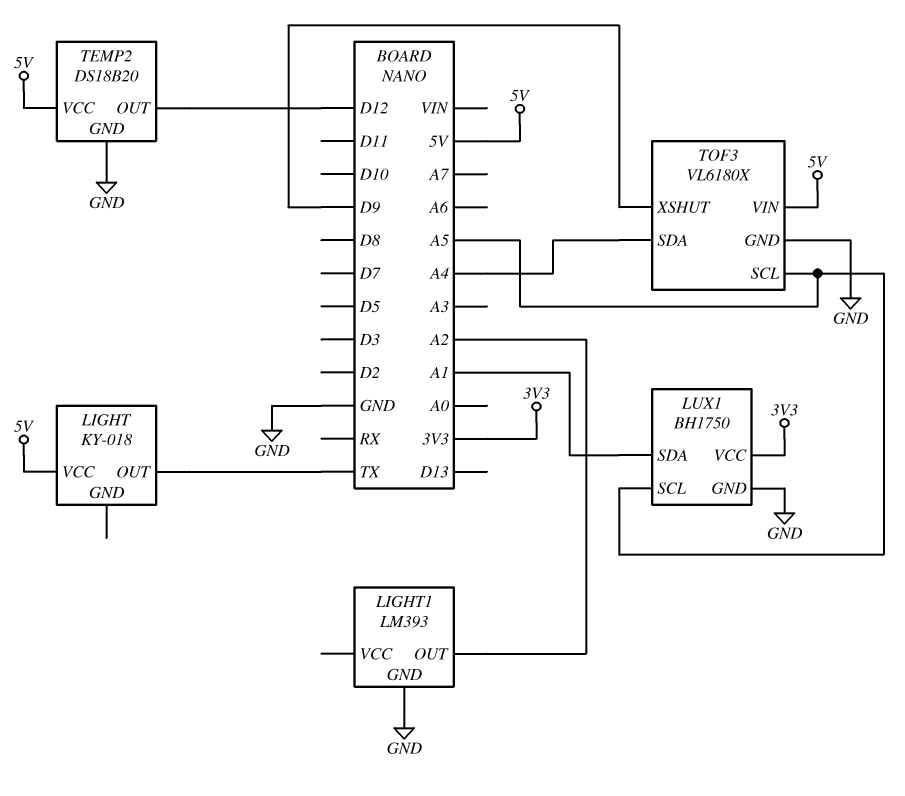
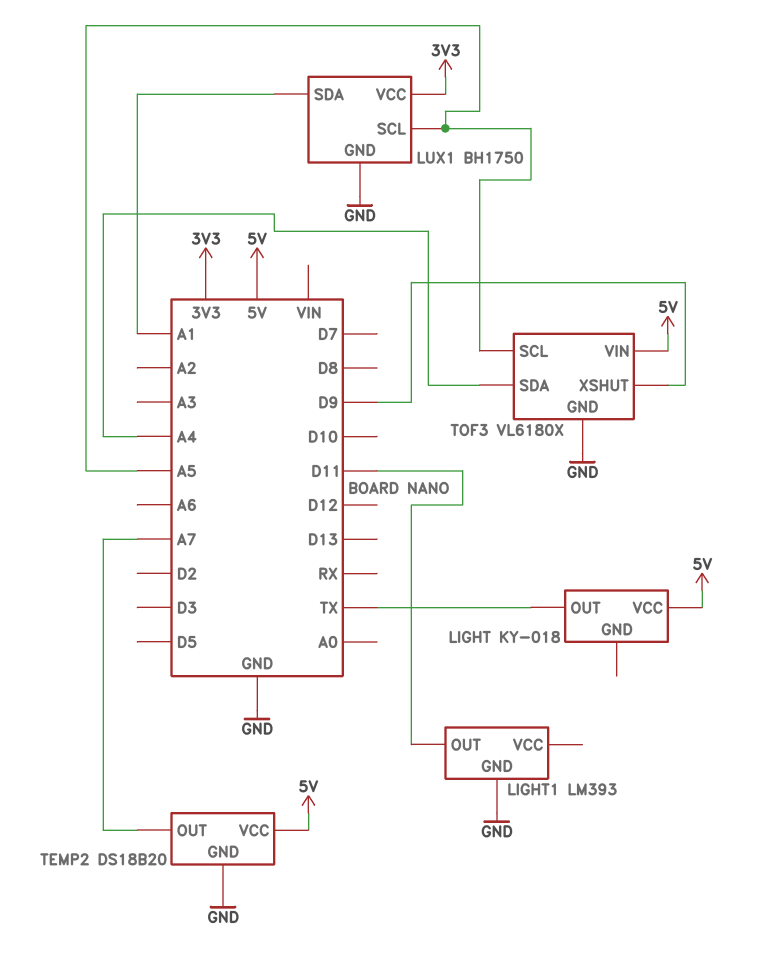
LIGHT1 pin OUT: A2 -> D11
TEMP2 pin OUT: D12 -> A7

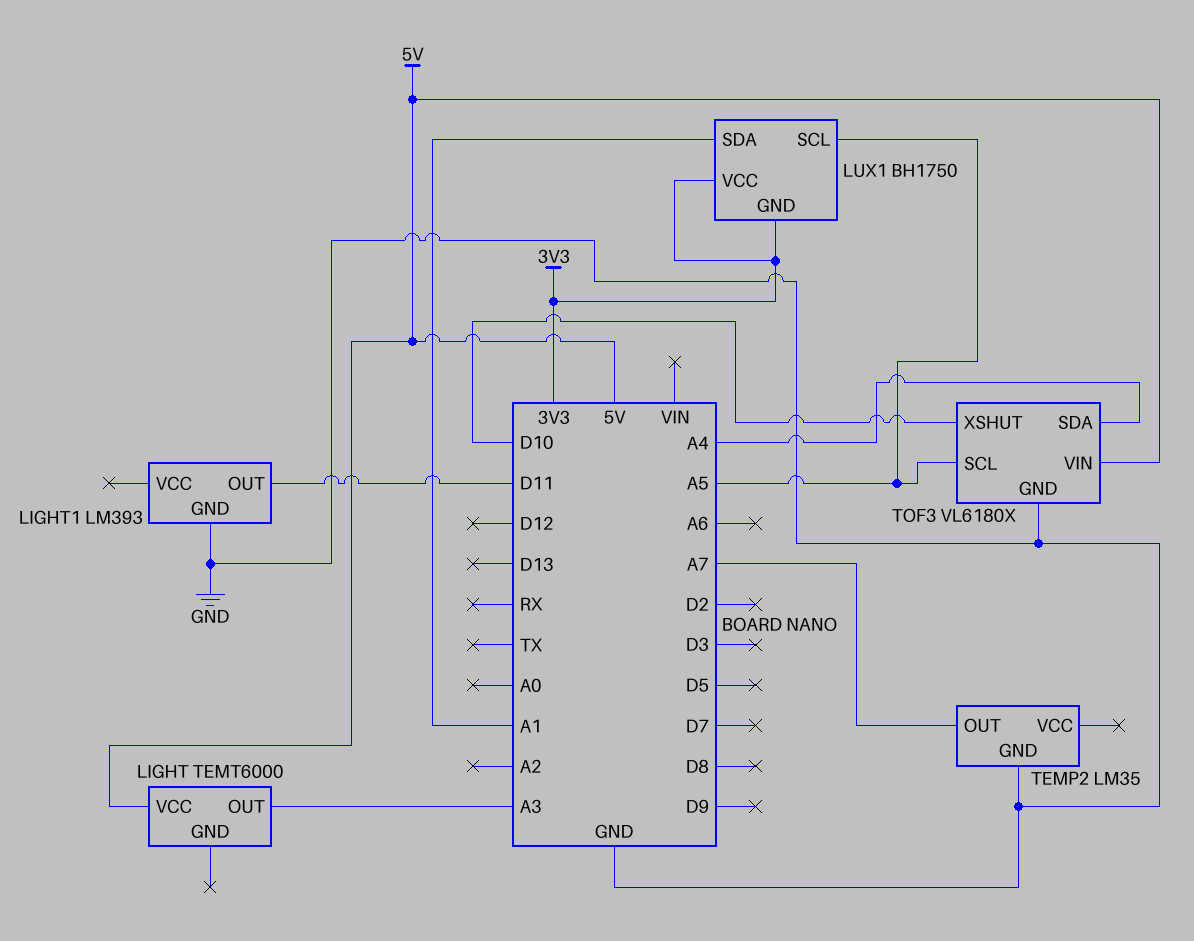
LIGHT: KY-018 -> TEMT6000
LIGHT pin OUT: TX -> A3
LUX1 pin GND: GND -> 3V3
TEMP2: DS18B20 -> LM35
TEMP2 pin VCC: 5V -> none
TOF3 pin XSHUT: D9 -> D10

